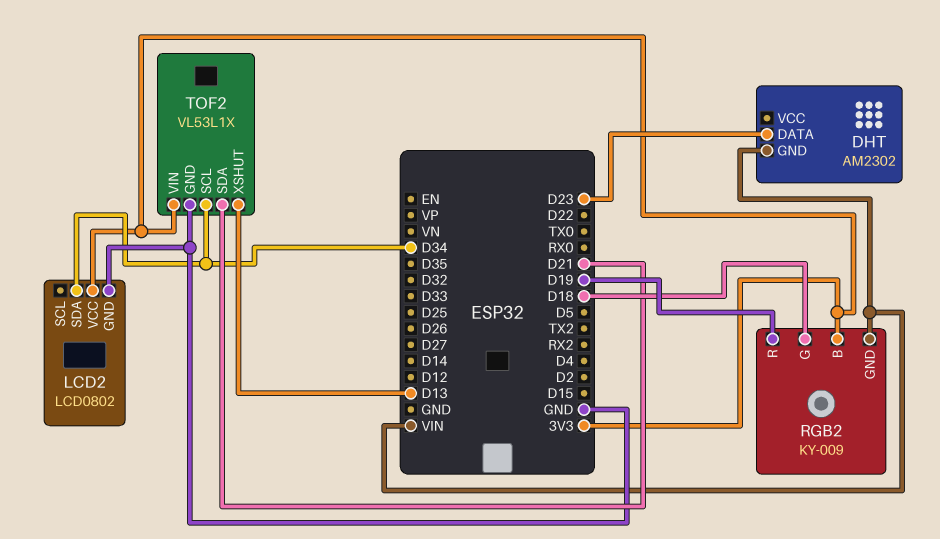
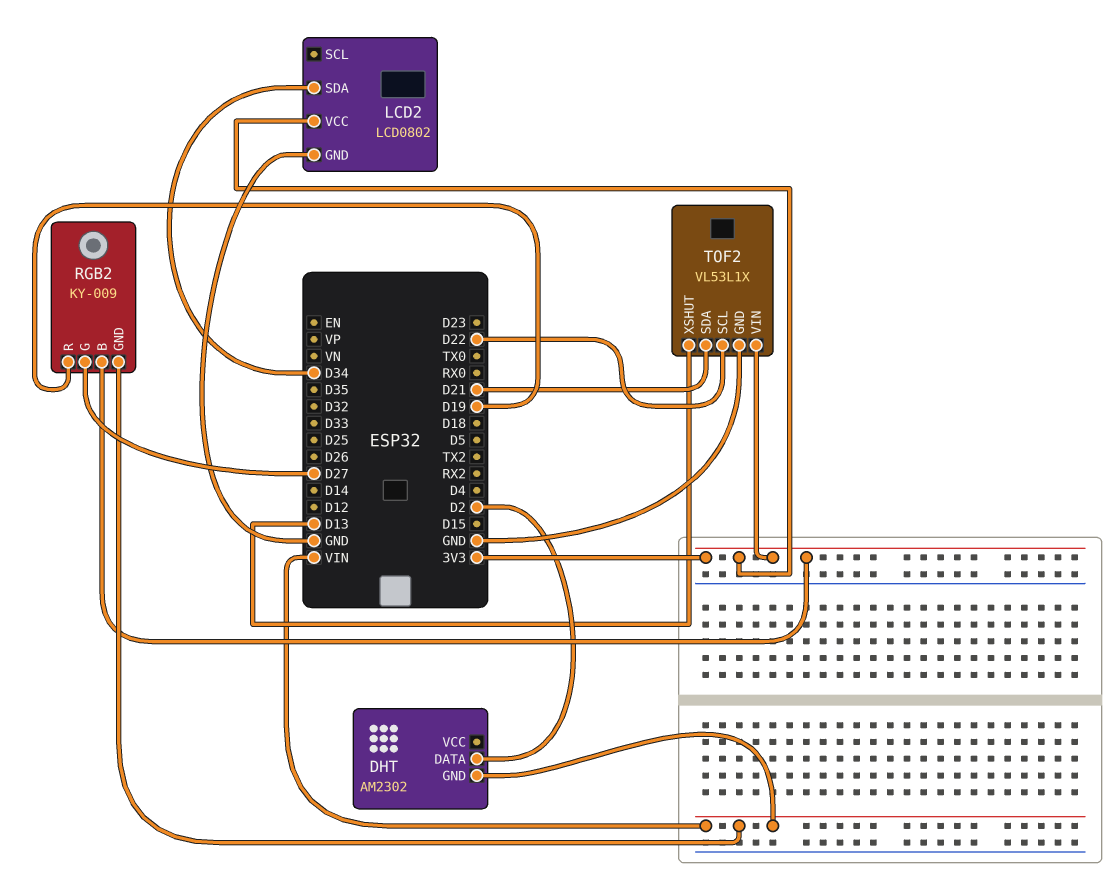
DHT pin DATA: D23 -> D2
RGB2 pin G: D18 -> D27
TOF2 pin SCL: D34 -> D22

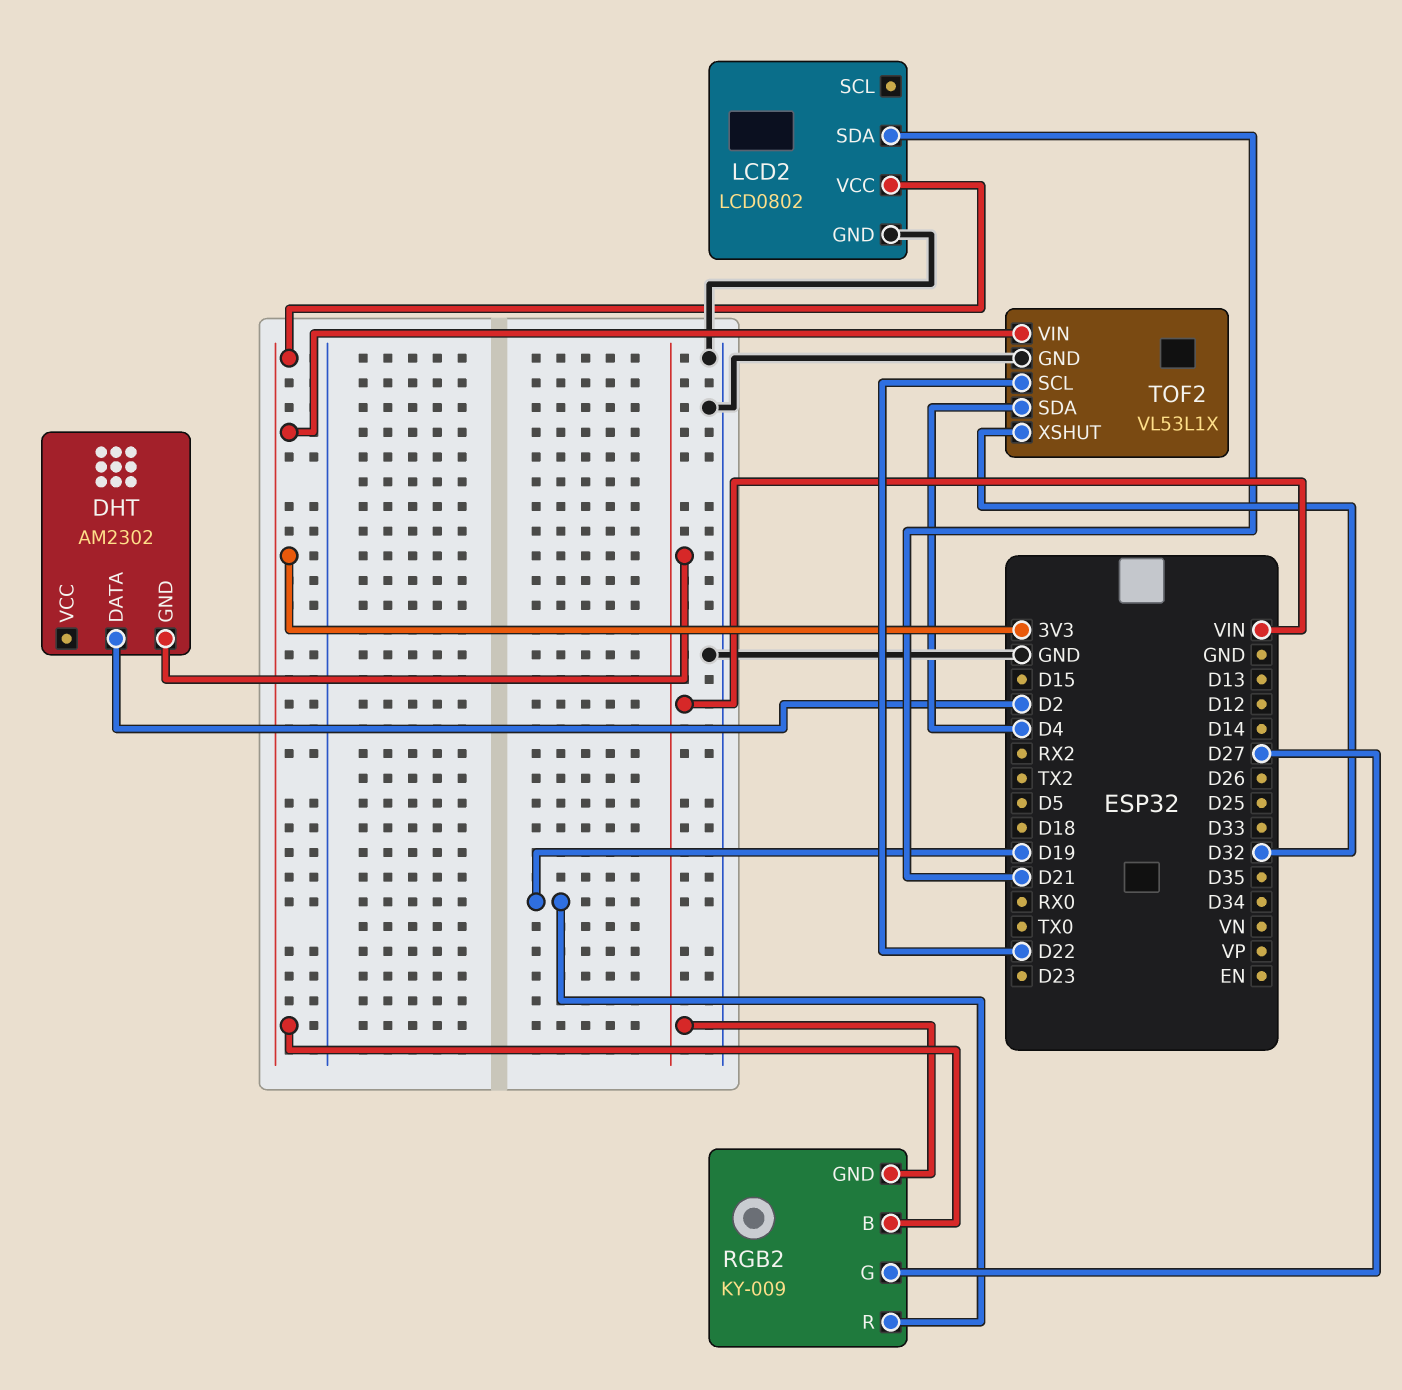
LCD2 pin SDA: D34 -> D21
TOF2 pin SDA: D21 -> D4
TOF2 pin XSHUT: D13 -> D32

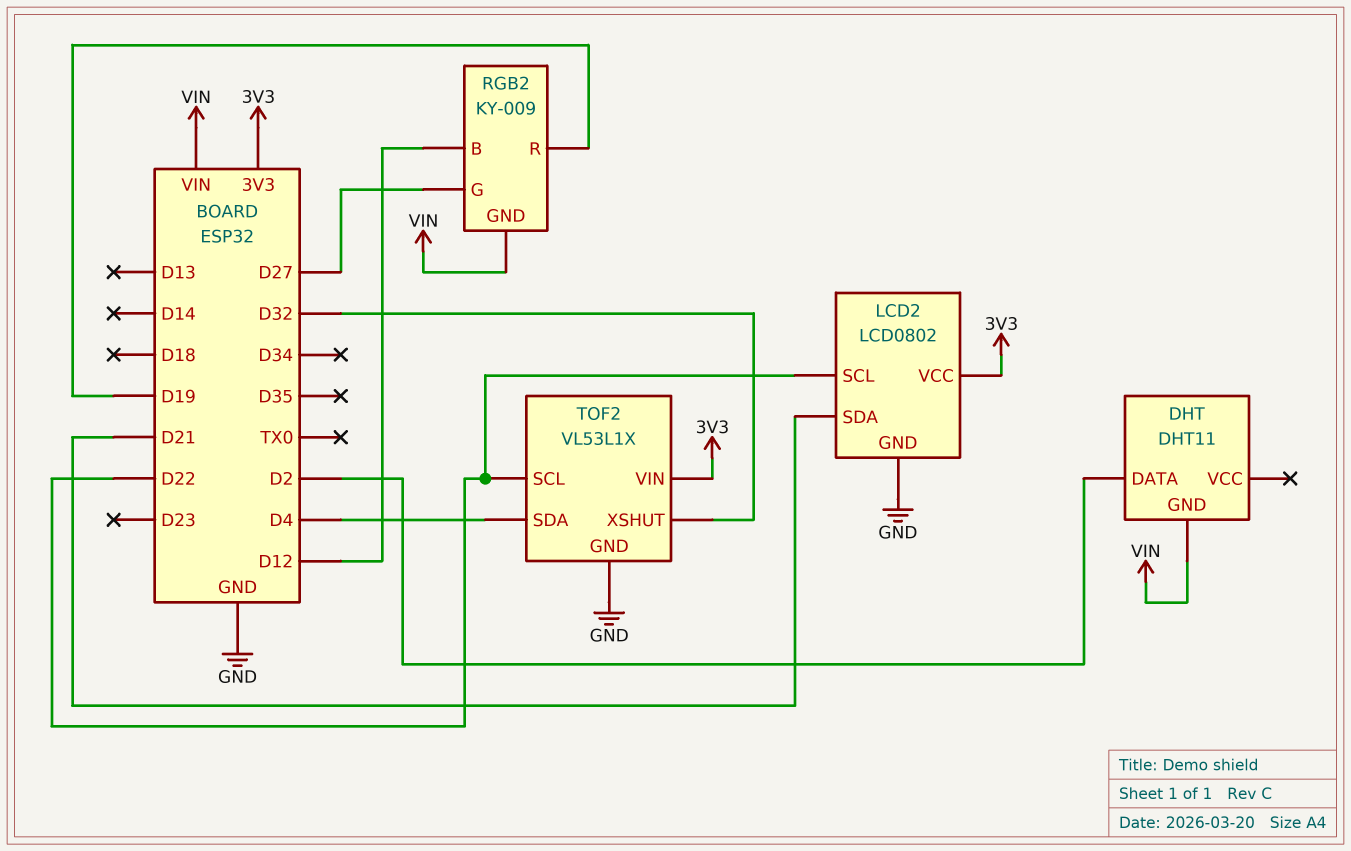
DHT: AM2302 -> DHT11
LCD2 pin SCL: none -> D22
RGB2 pin B: 3V3 -> D12

